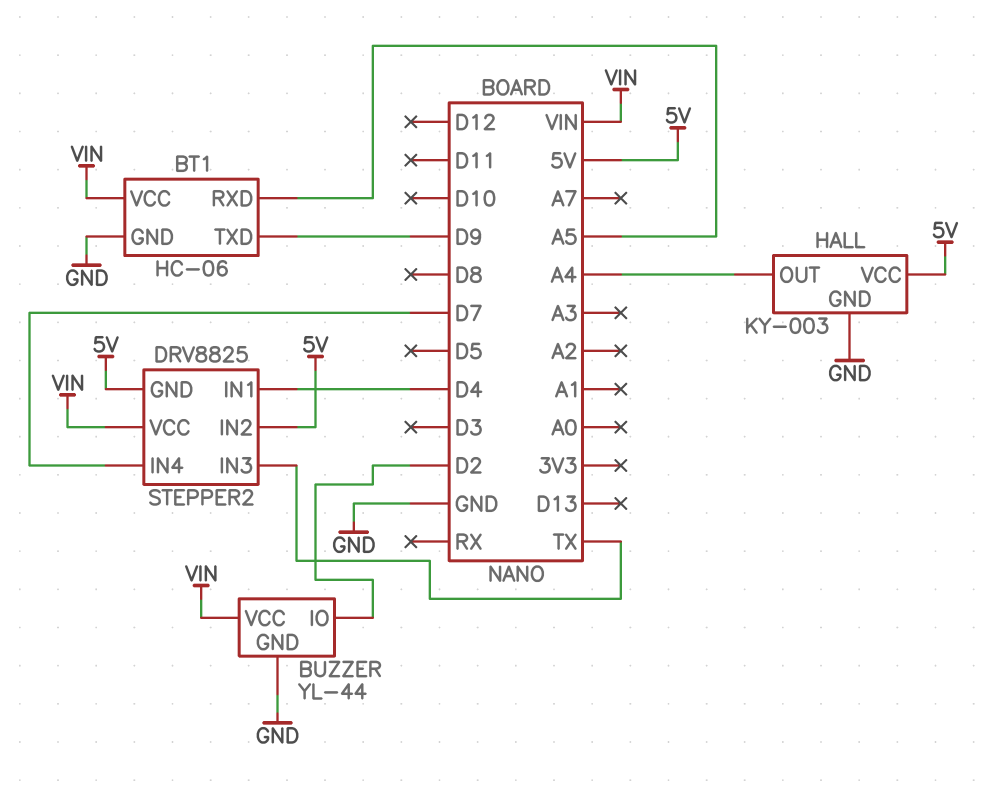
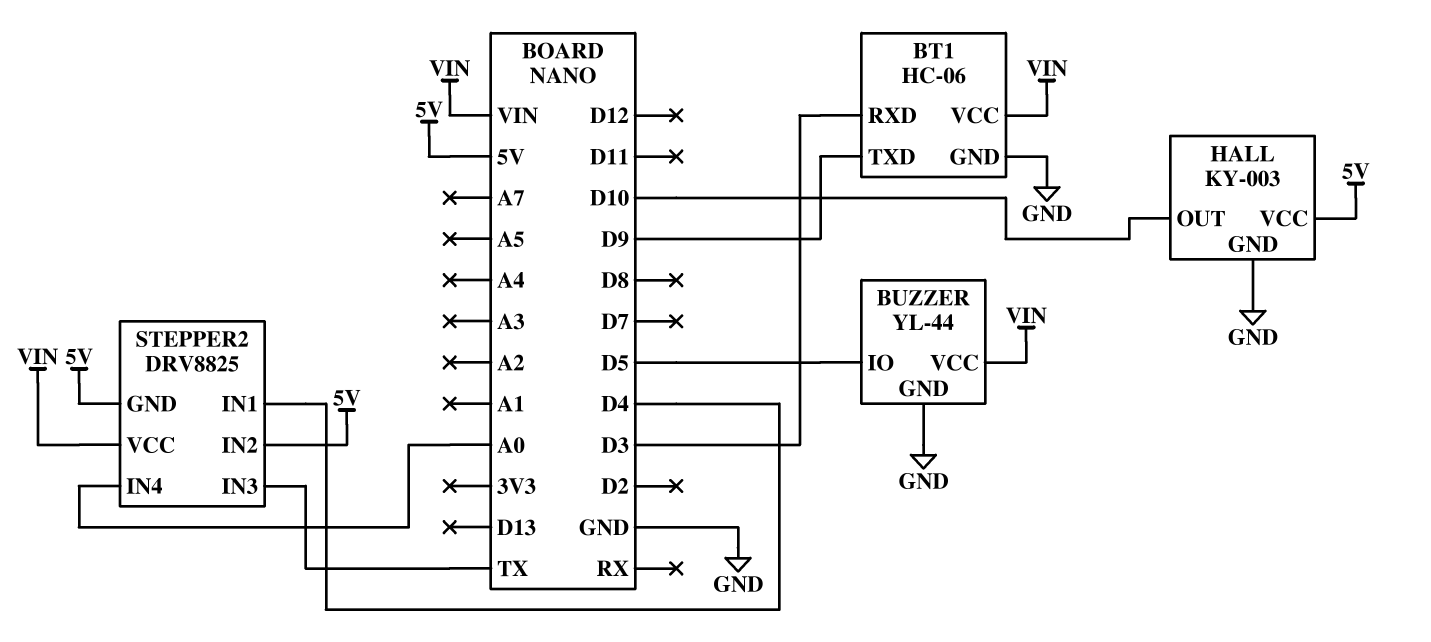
BT1 pin RXD: A5 -> D3
BUZZER pin IO: D2 -> D5
HALL pin OUT: A4 -> D10
STEPPER2 pin IN4: D7 -> A0

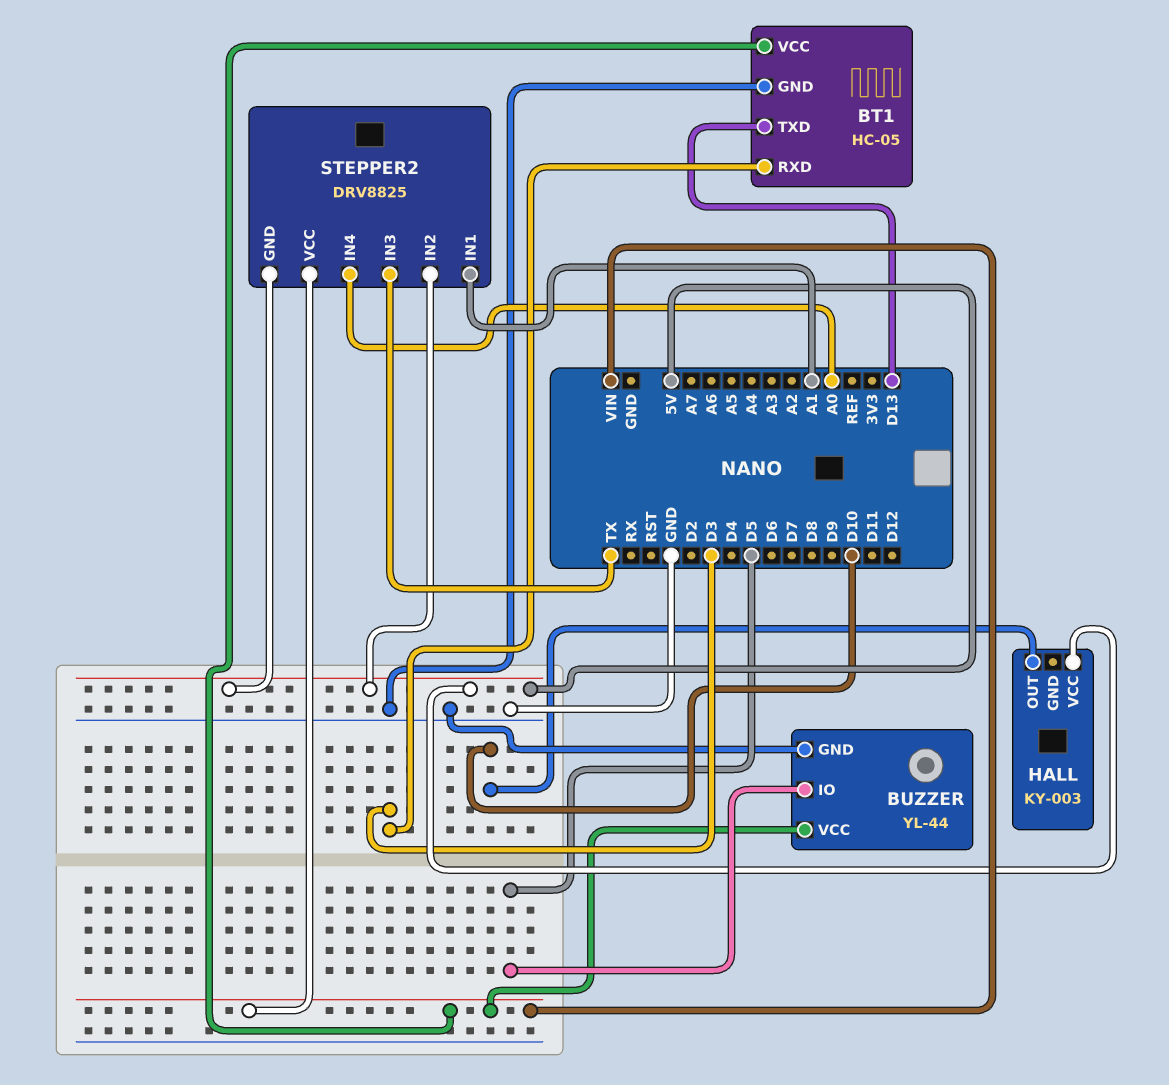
BT1: HC-06 -> HC-05
BT1 pin TXD: D9 -> D13
HALL pin GND: GND -> none
STEPPER2 pin IN1: D4 -> A1

